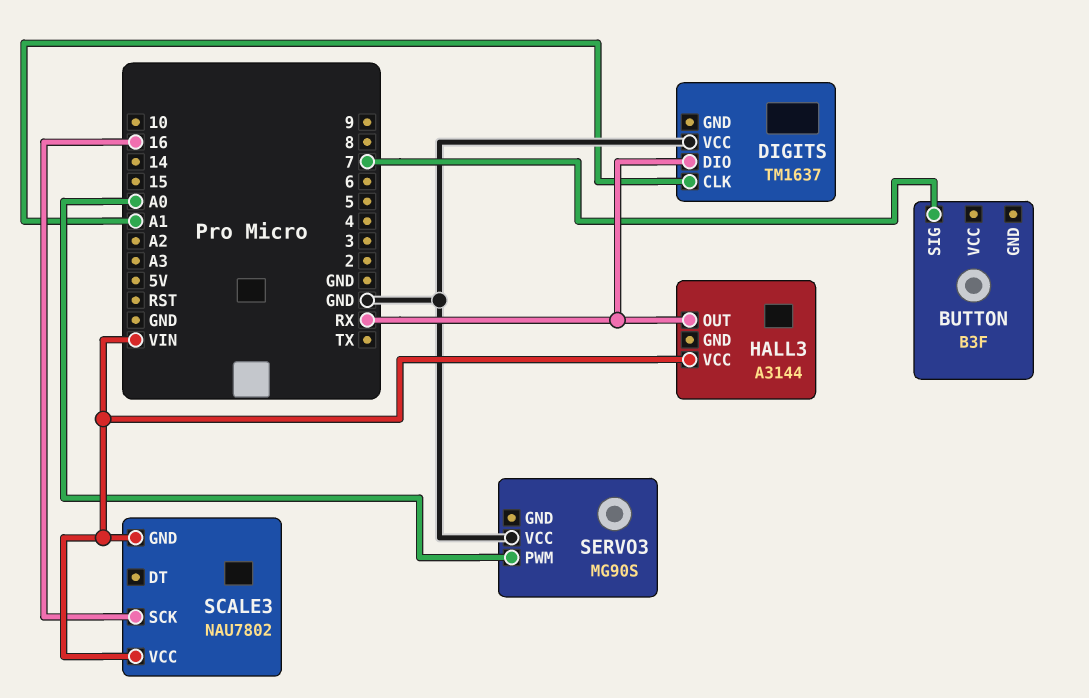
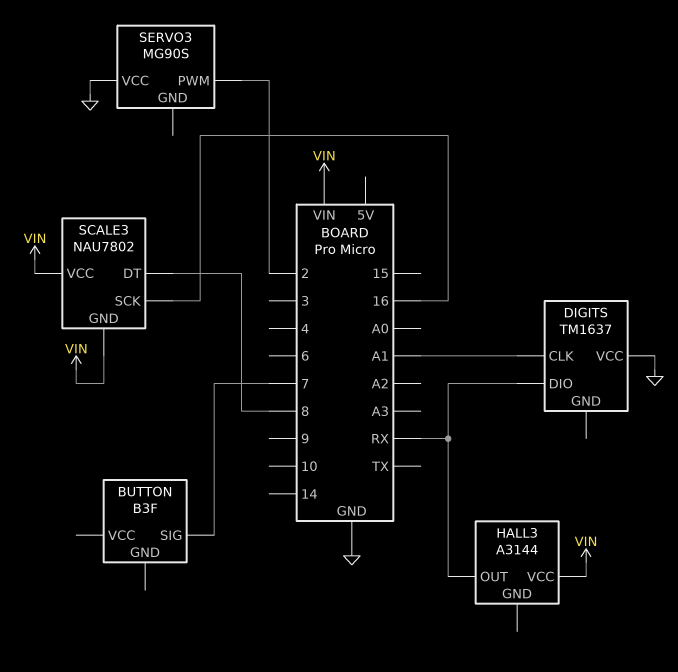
SCALE3 pin DT: none -> 8
SERVO3 pin PWM: A0 -> 2

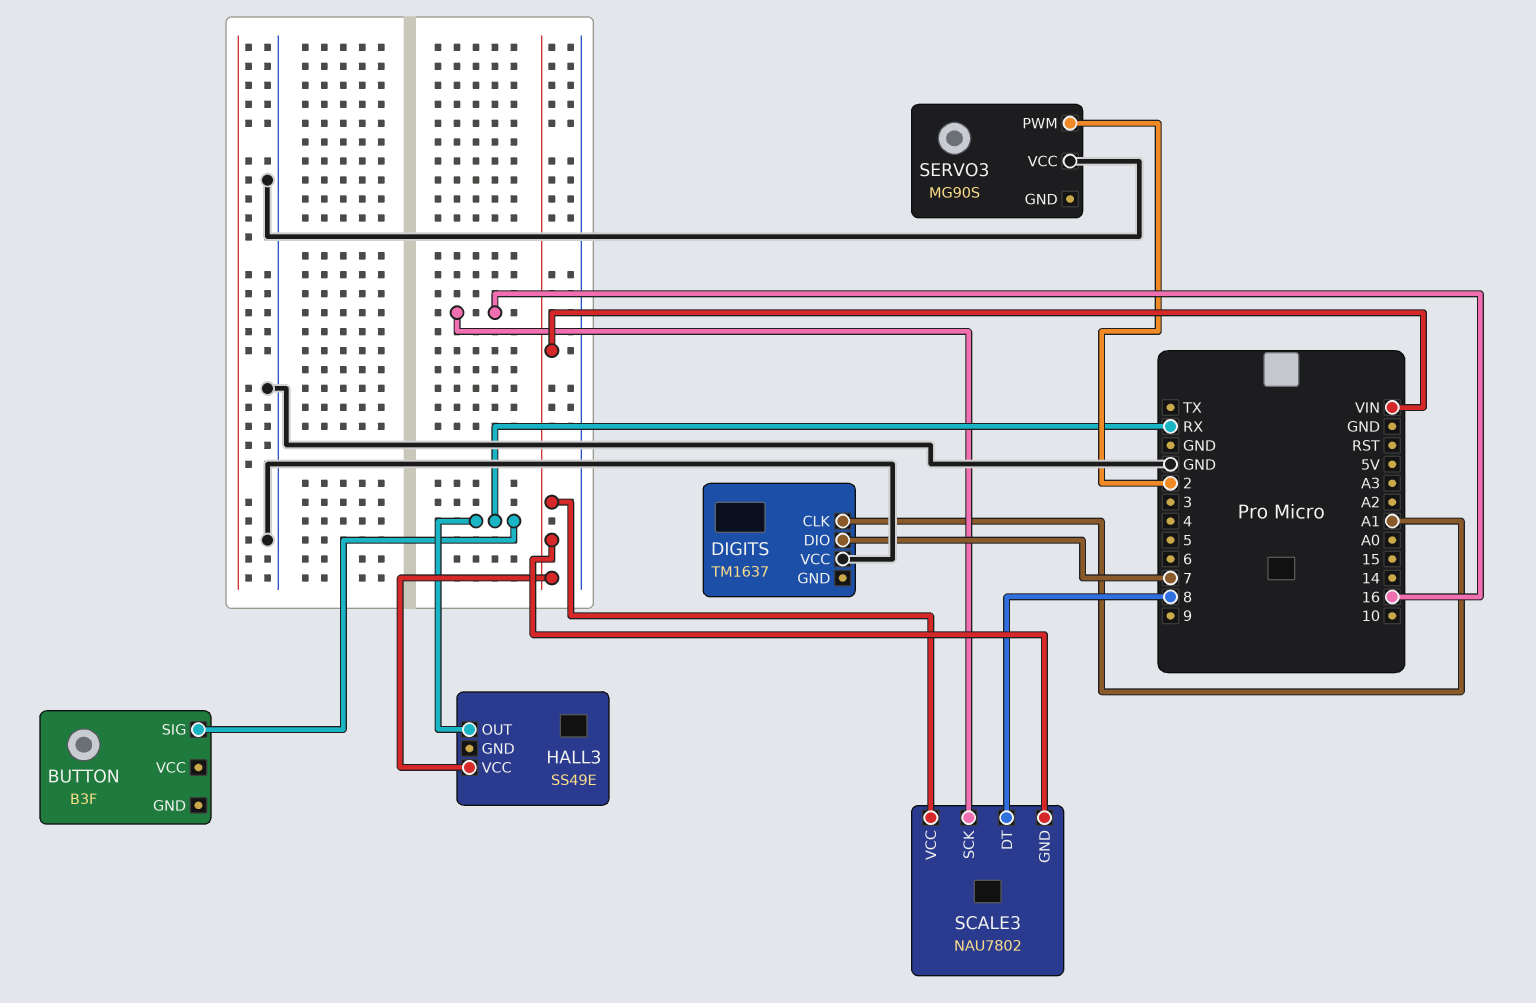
BUTTON pin SIG: 7 -> RX
DIGITS pin DIO: RX -> 7
HALL3: A3144 -> SS49E

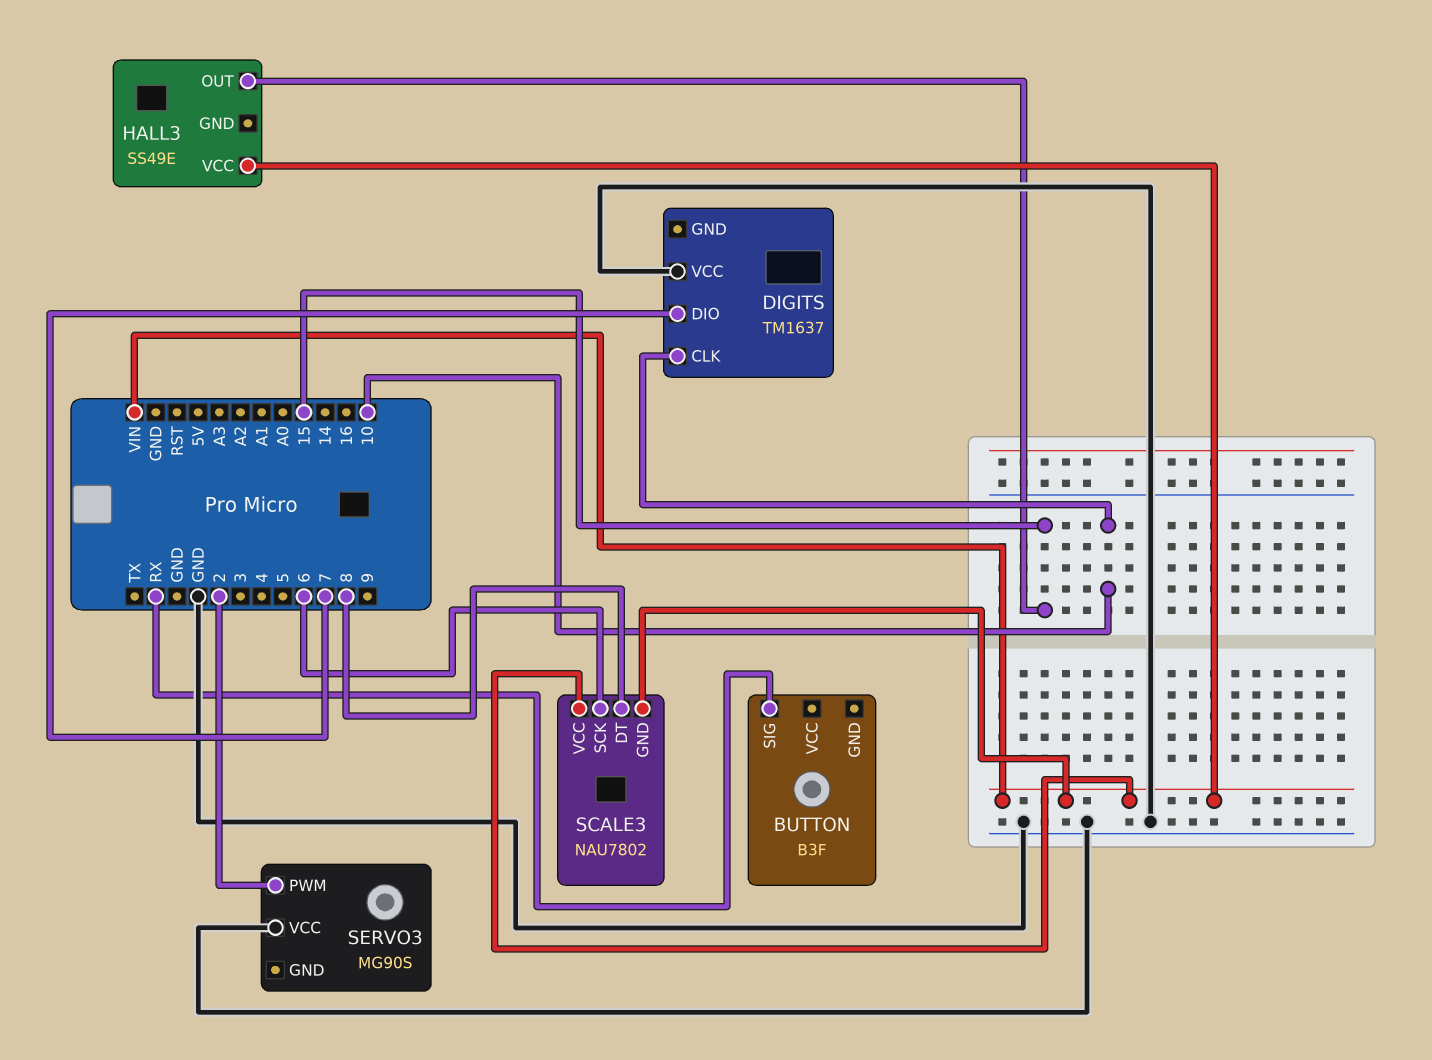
DIGITS pin CLK: A1 -> 10
HALL3 pin OUT: RX -> 15
SCALE3 pin SCK: 16 -> 6

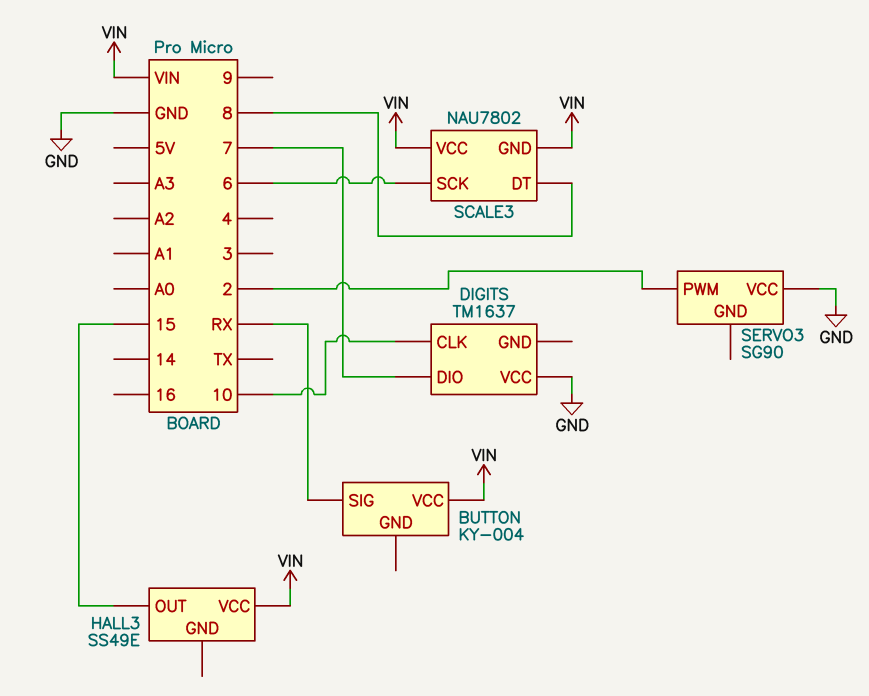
BUTTON: B3F -> KY-004
BUTTON pin VCC: none -> VIN
SERVO3: MG90S -> SG90

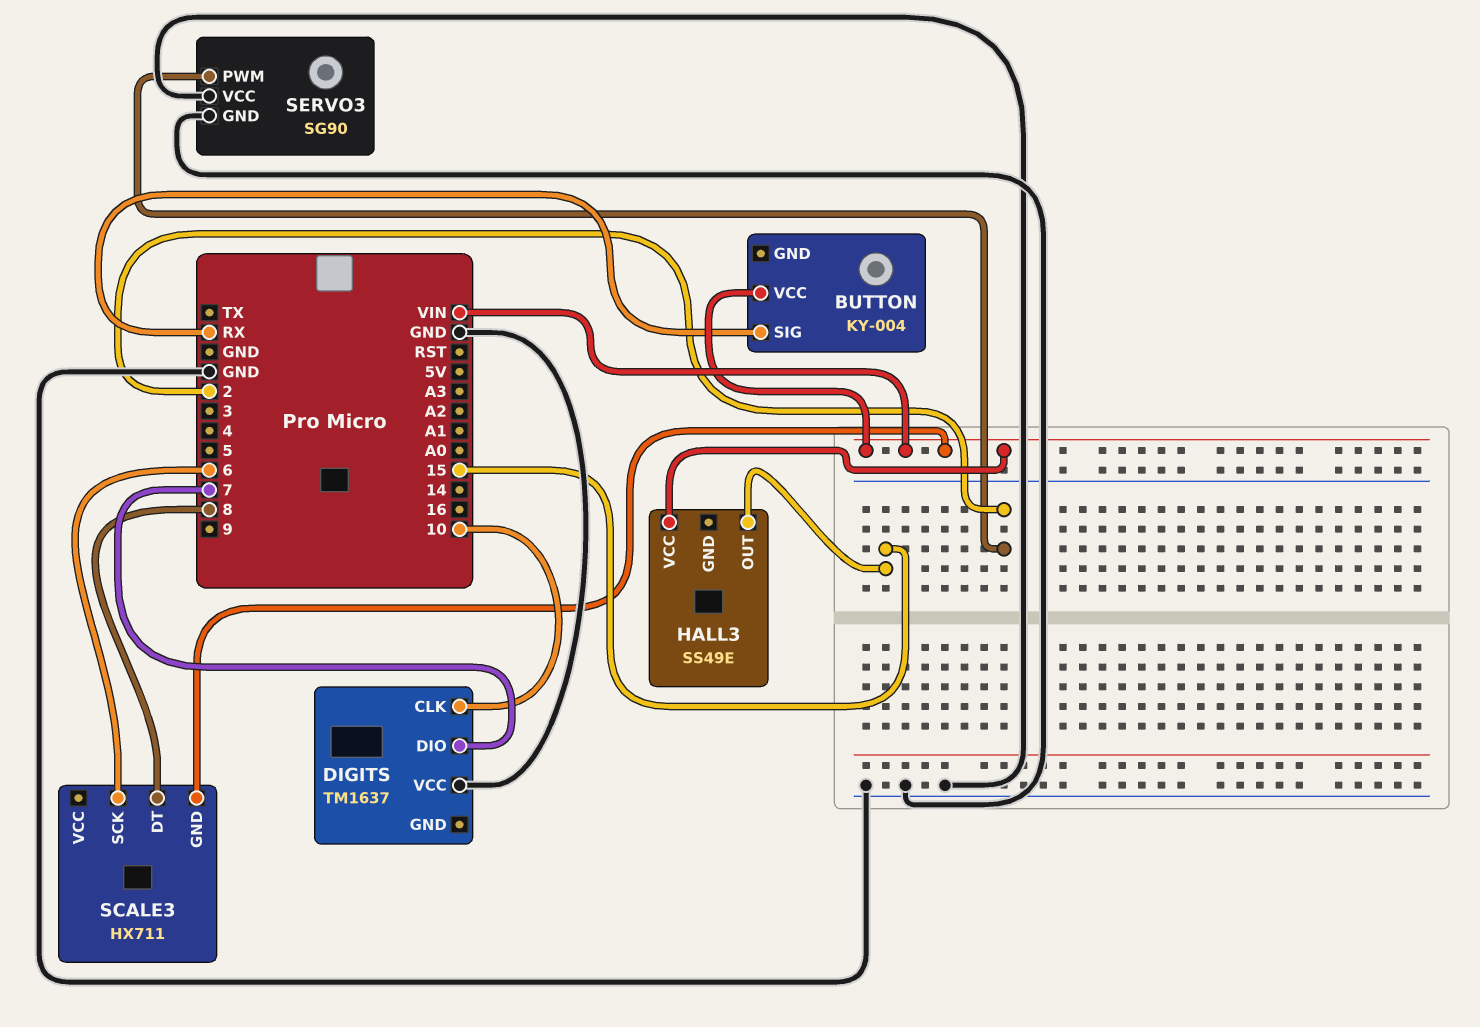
SCALE3: NAU7802 -> HX711
SCALE3 pin VCC: VIN -> none
SERVO3 pin GND: none -> GND

